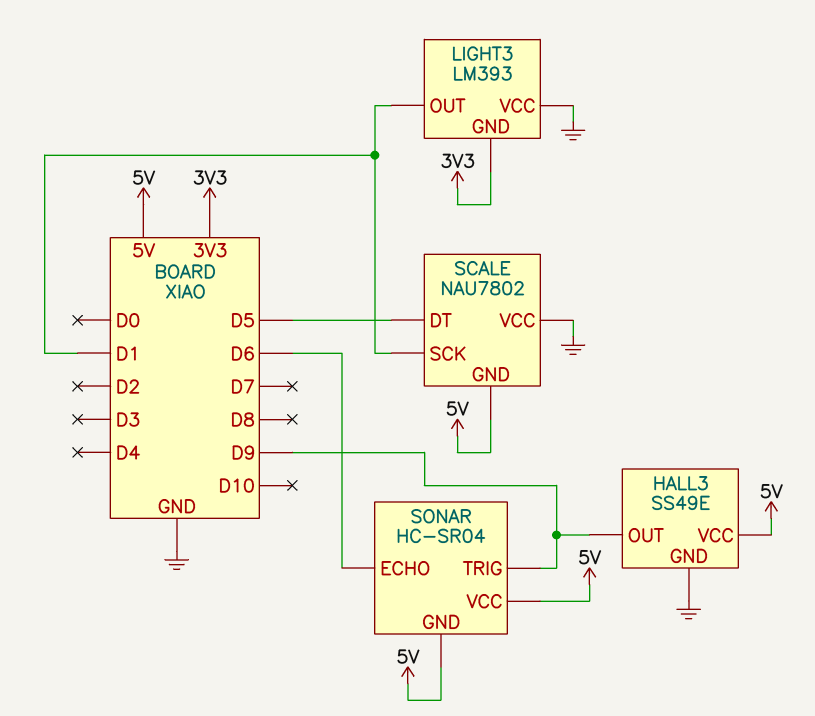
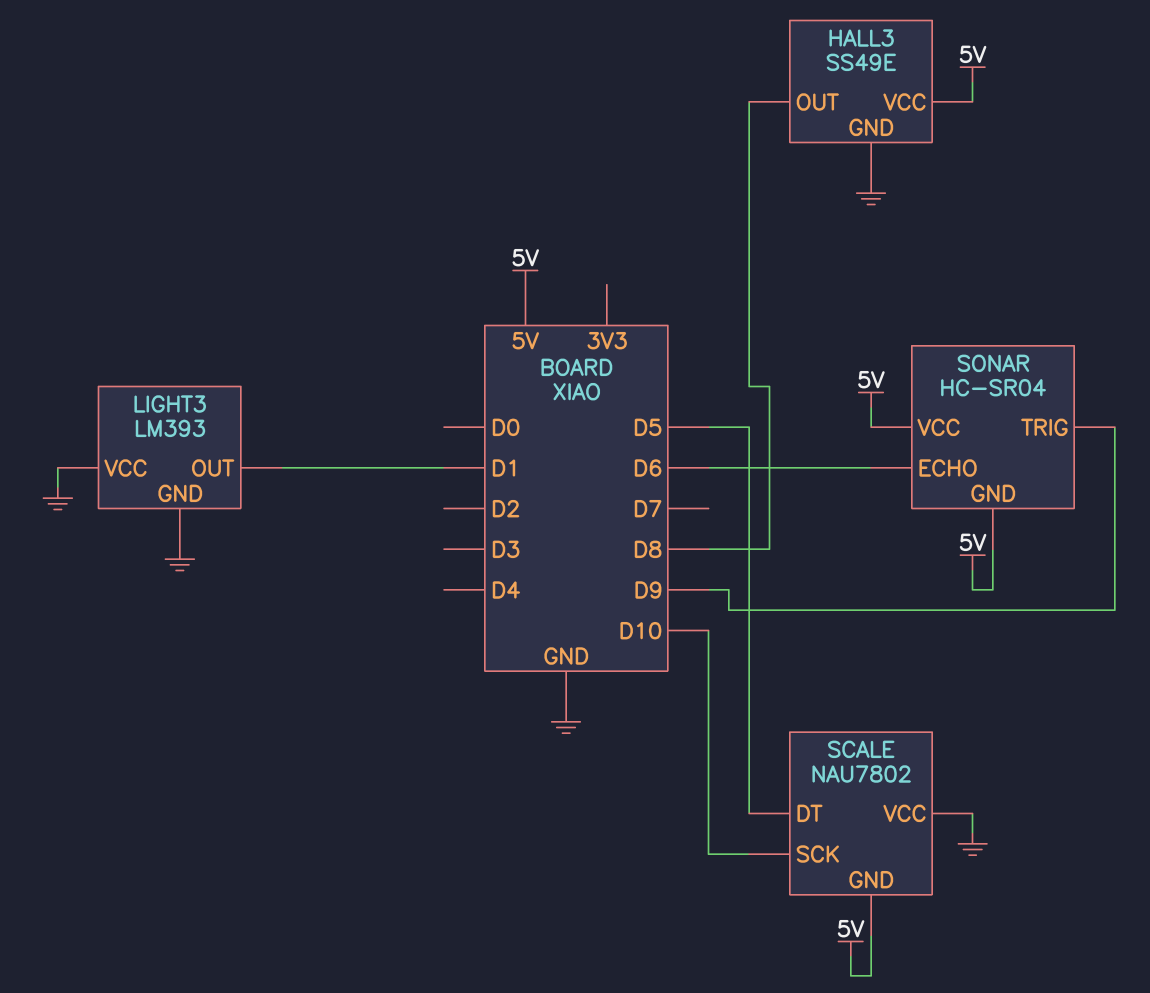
HALL3 pin OUT: D9 -> D8
LIGHT3 pin GND: 3V3 -> GND
SCALE pin SCK: D1 -> D10

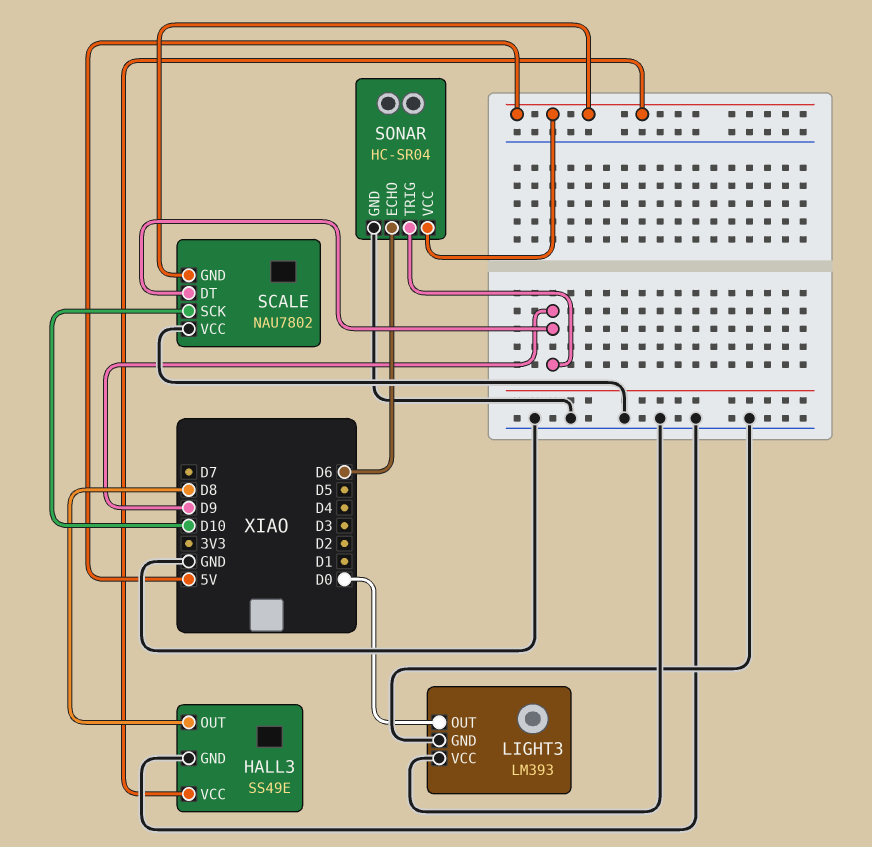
LIGHT3 pin OUT: D1 -> D0
SCALE pin DT: D5 -> D9
SONAR pin GND: 5V -> GND

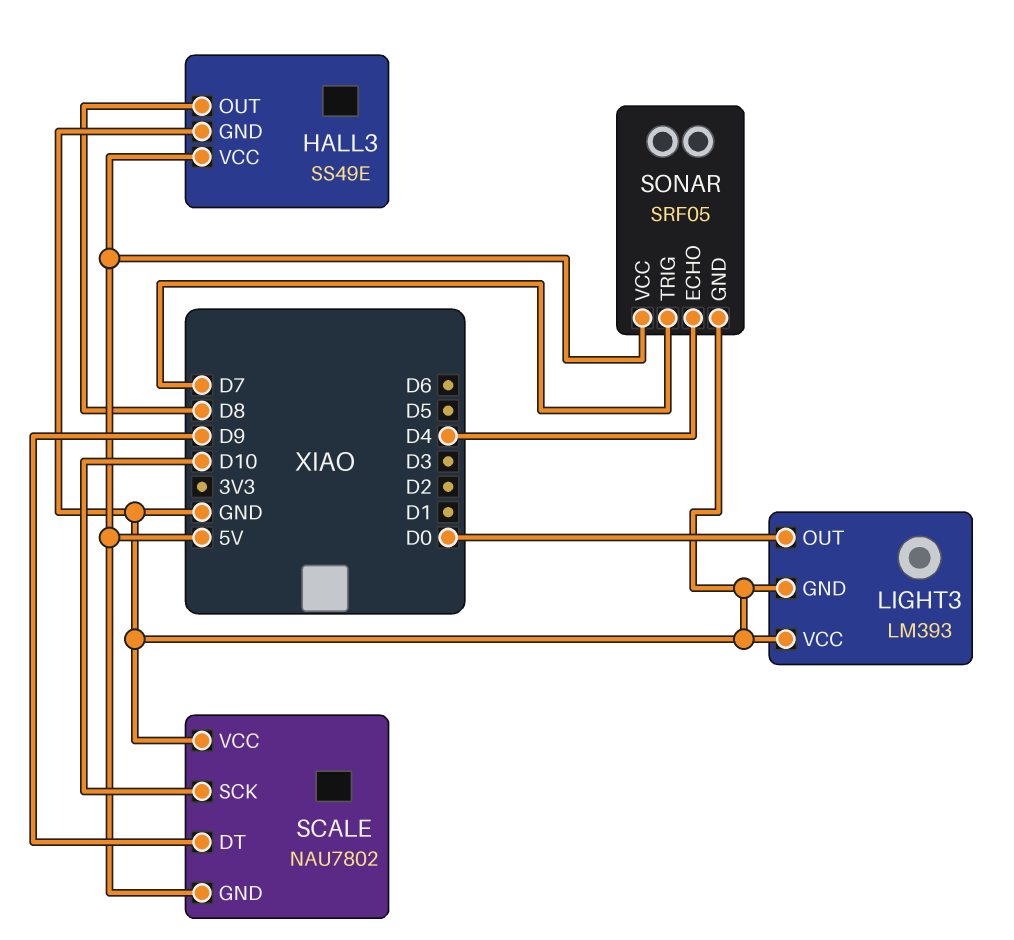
SONAR: HC-SR04 -> SRF05
SONAR pin ECHO: D6 -> D4
SONAR pin TRIG: D9 -> D7

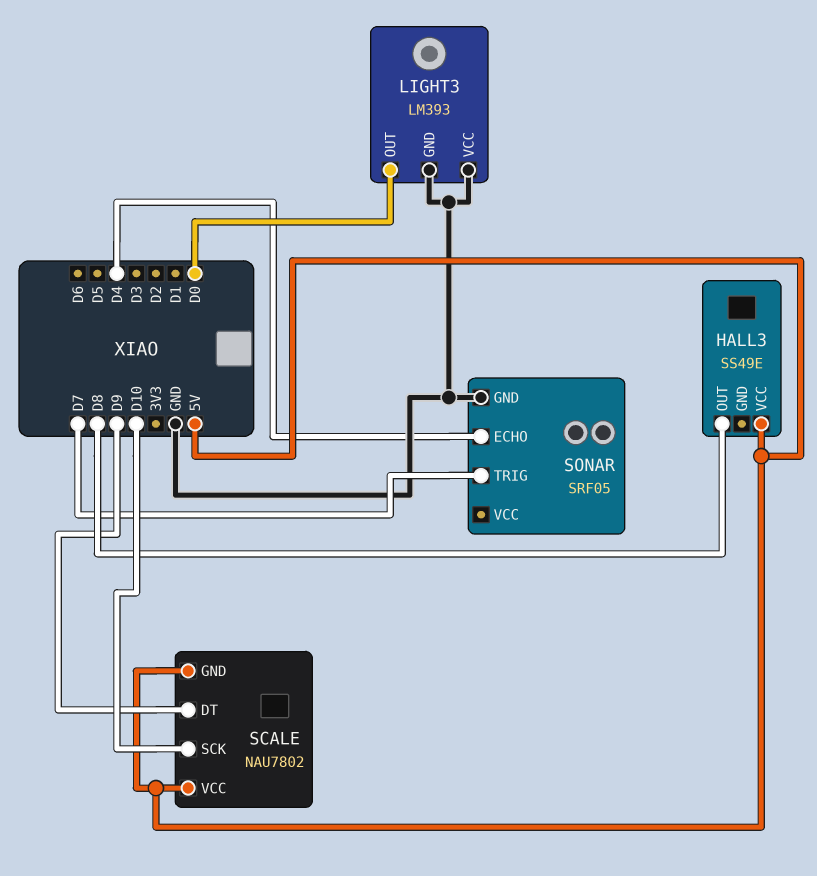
HALL3 pin GND: GND -> none
SCALE pin VCC: GND -> 5V
SONAR pin VCC: 5V -> none

